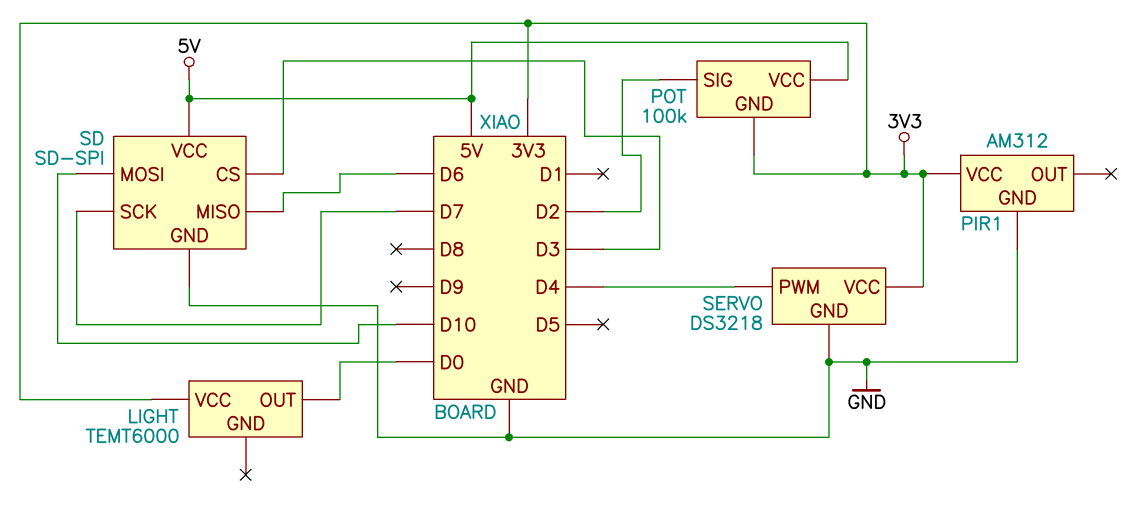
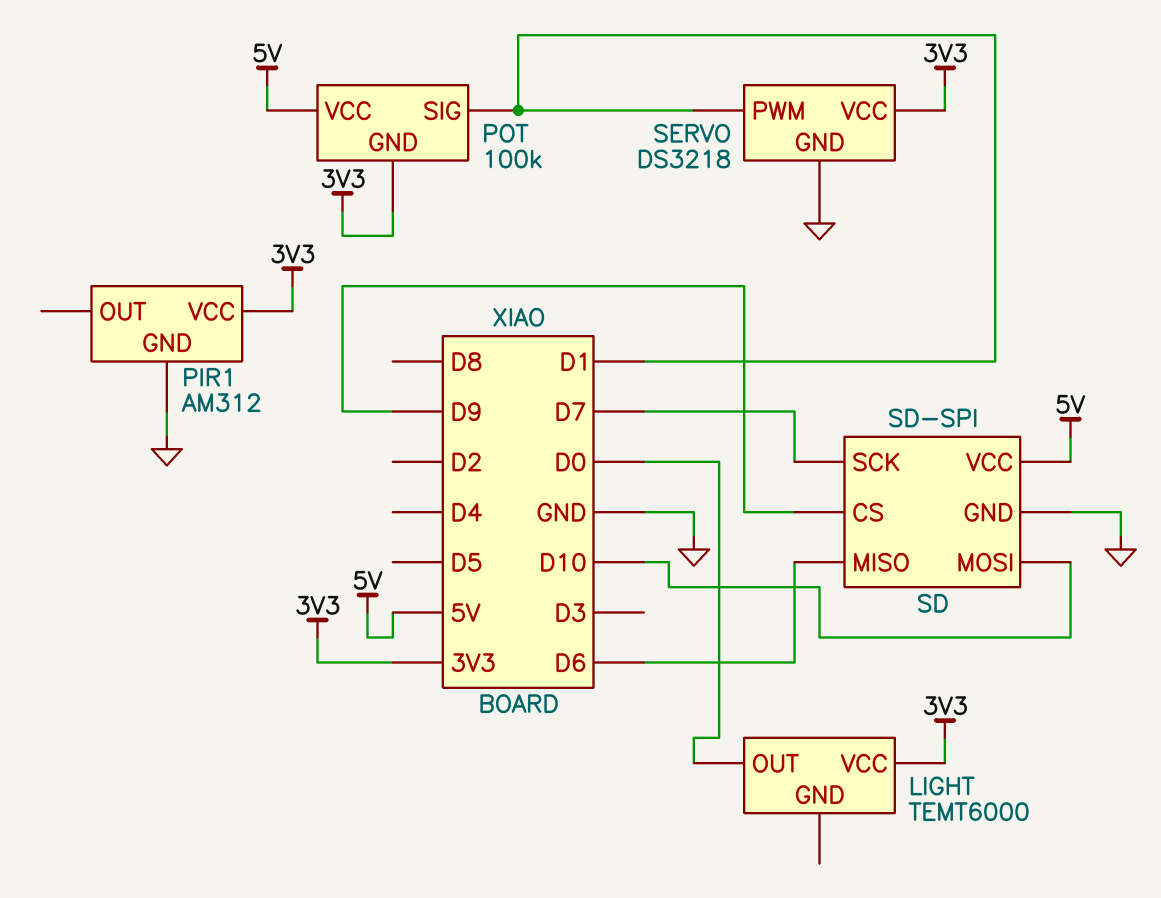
POT pin SIG: D2 -> D1
SD pin CS: D3 -> D9
SERVO pin PWM: D4 -> D1

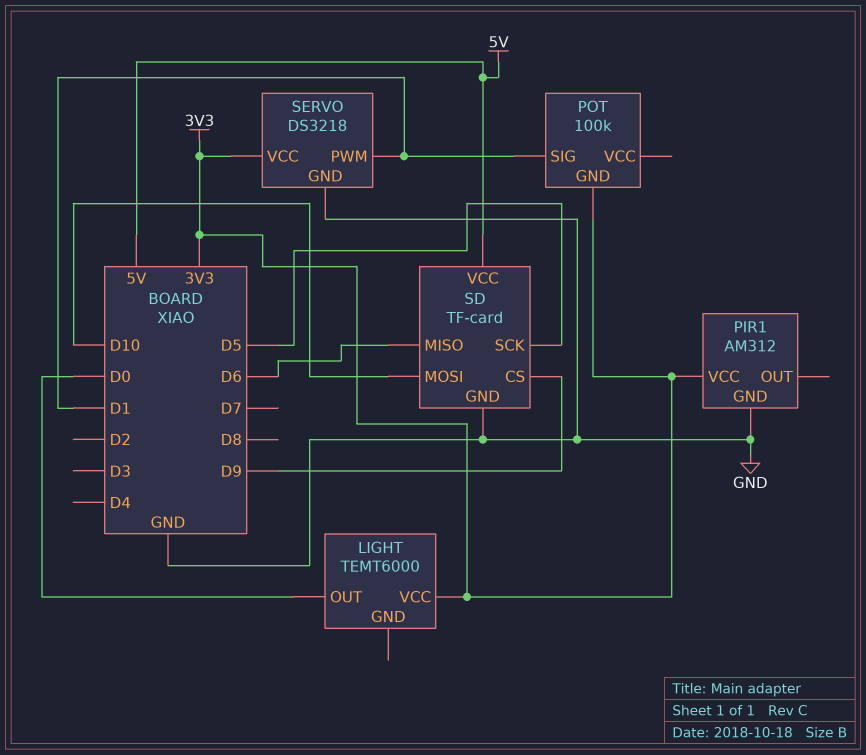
POT pin VCC: 5V -> none
SD: SD-SPI -> TF-card
SD pin SCK: D7 -> D5

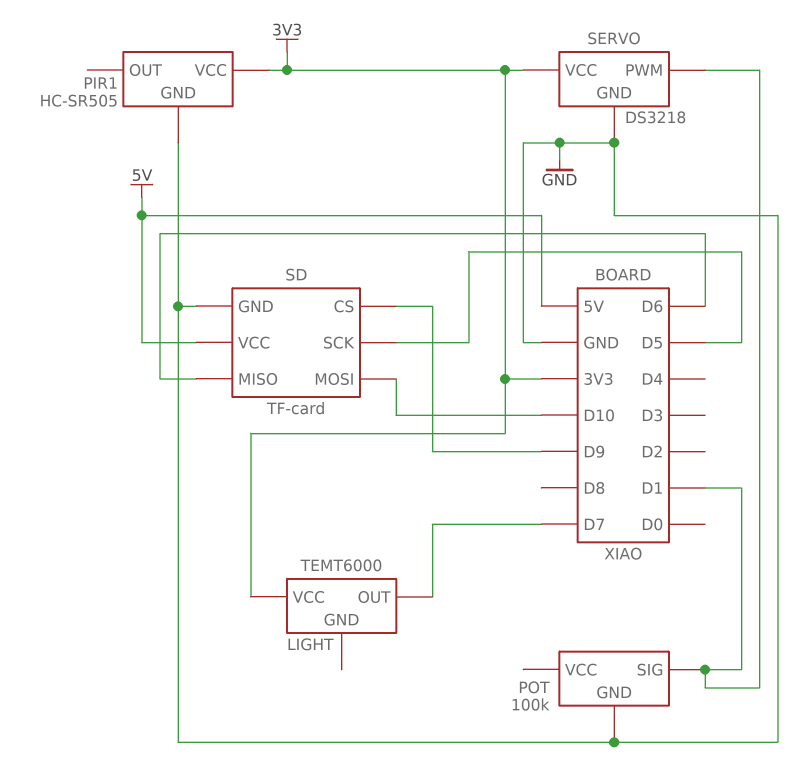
LIGHT pin OUT: D0 -> D7
PIR1: AM312 -> HC-SR505
POT pin GND: 3V3 -> GND

